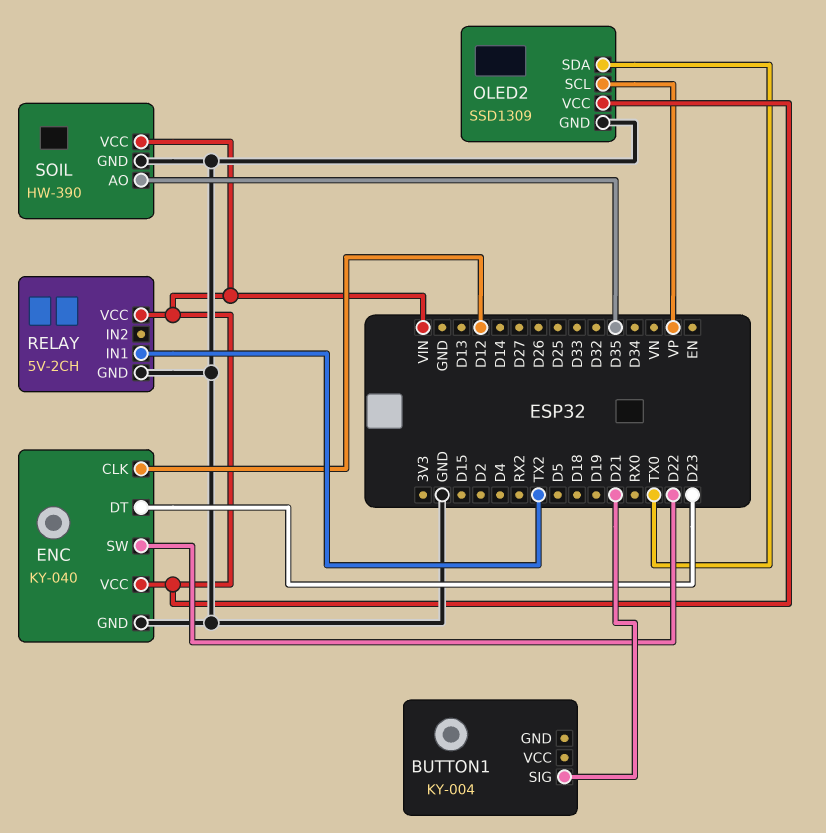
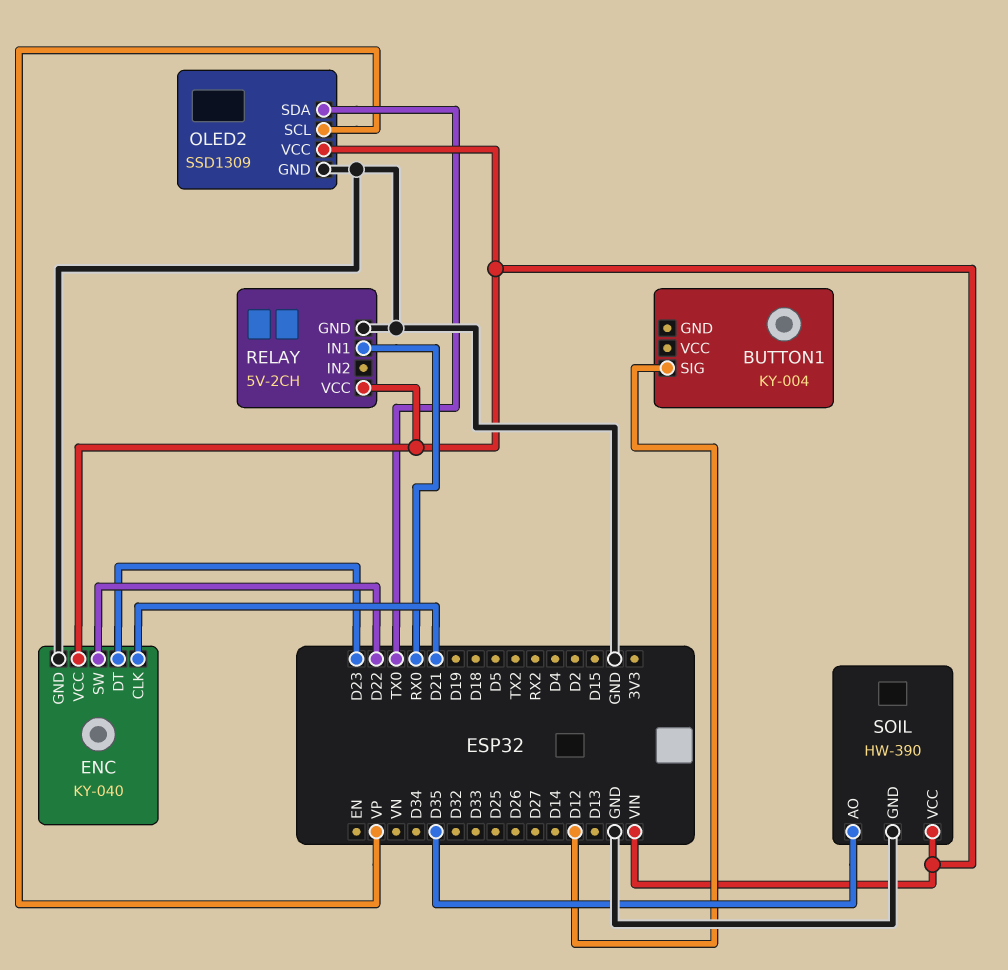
BUTTON1 pin SIG: D21 -> D12
ENC pin CLK: D12 -> D21
RELAY pin IN1: TX2 -> RX0

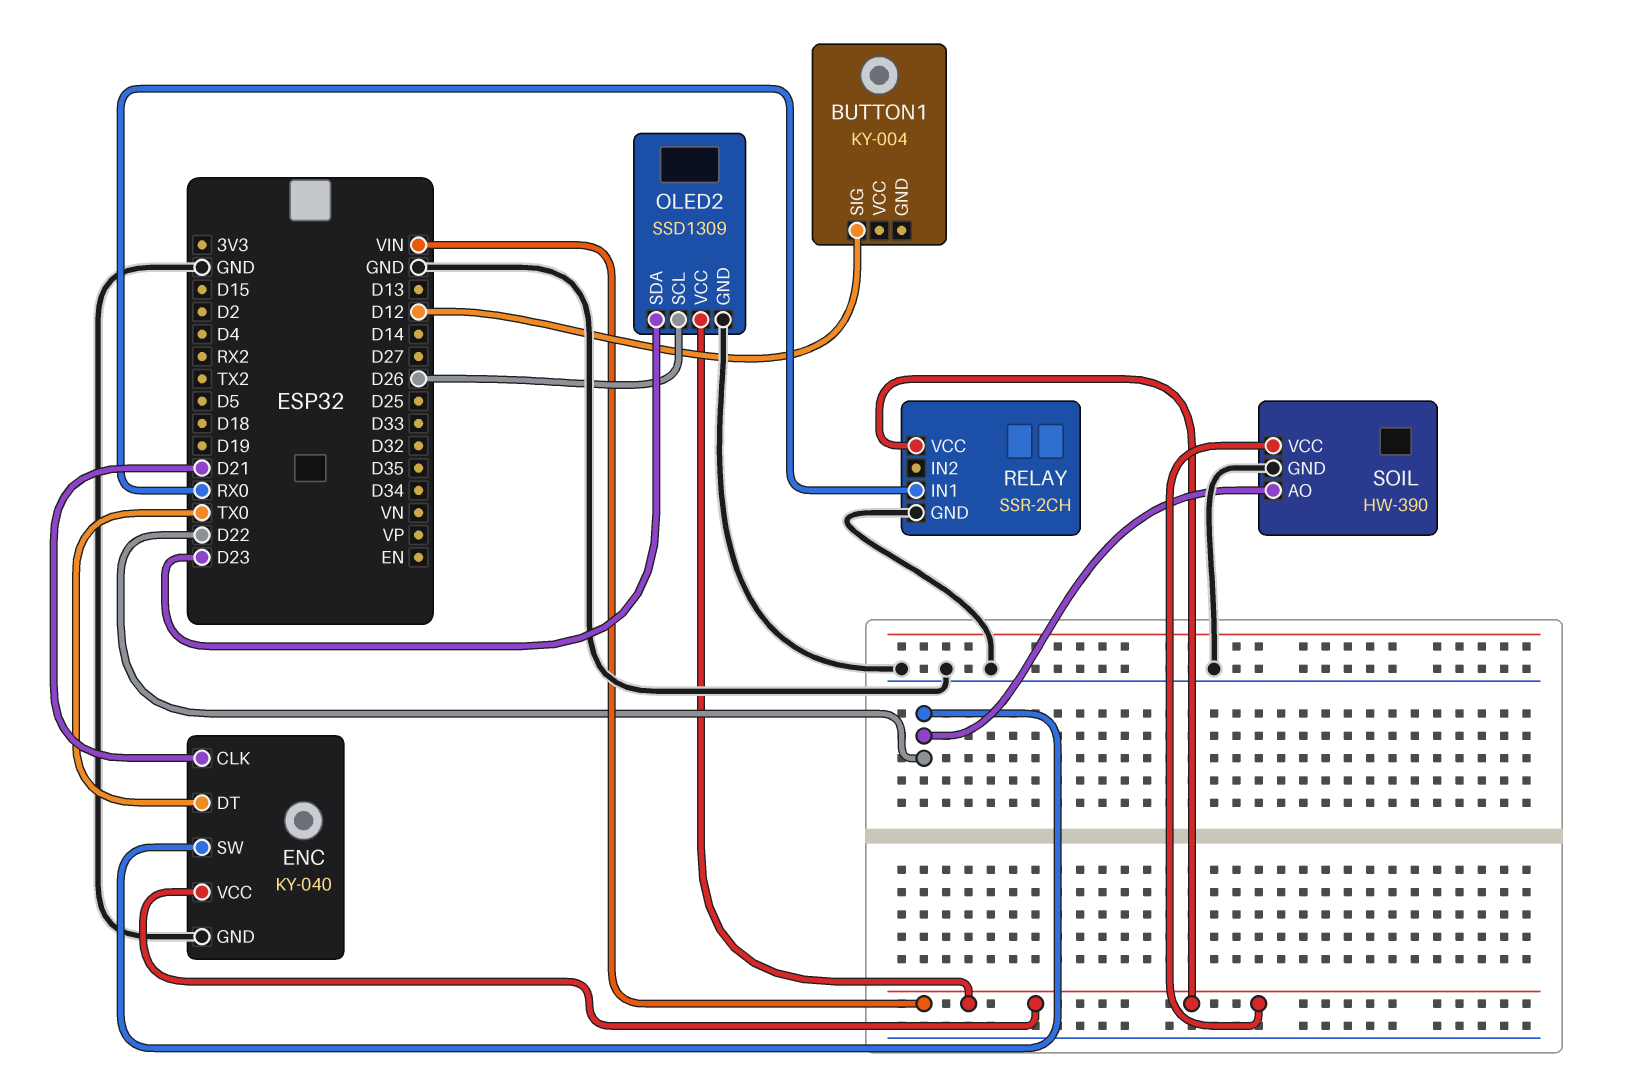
ENC pin DT: D23 -> TX0
OLED2 pin SCL: VP -> D26
OLED2 pin SDA: TX0 -> D23
RELAY: 5V-2CH -> SSR-2CH
SOIL pin AO: D35 -> D22

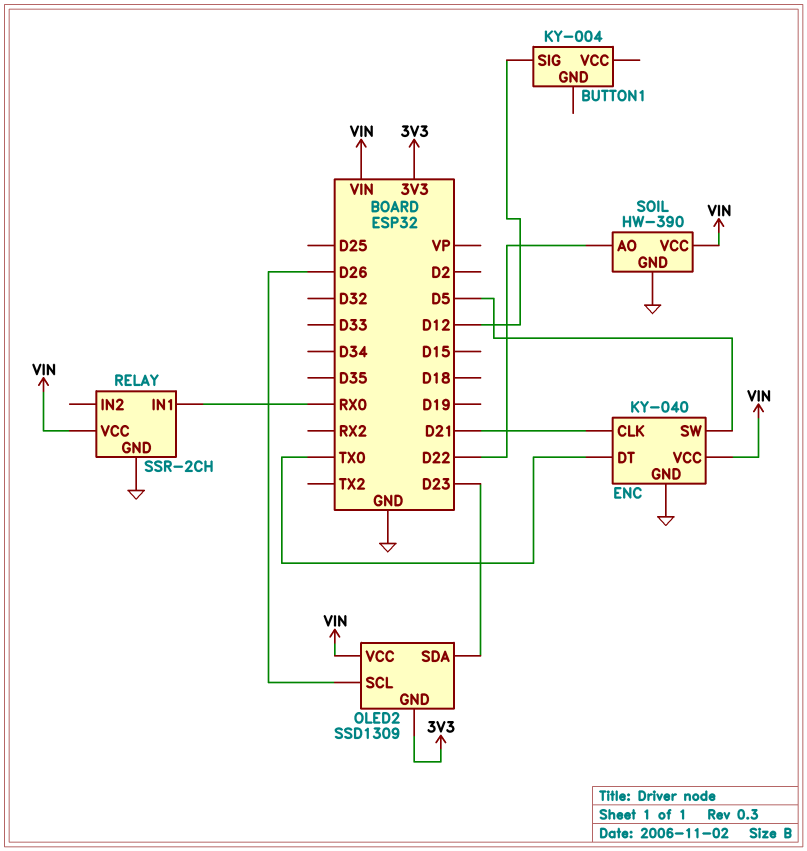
ENC pin SW: D22 -> D5
OLED2 pin GND: GND -> 3V3

